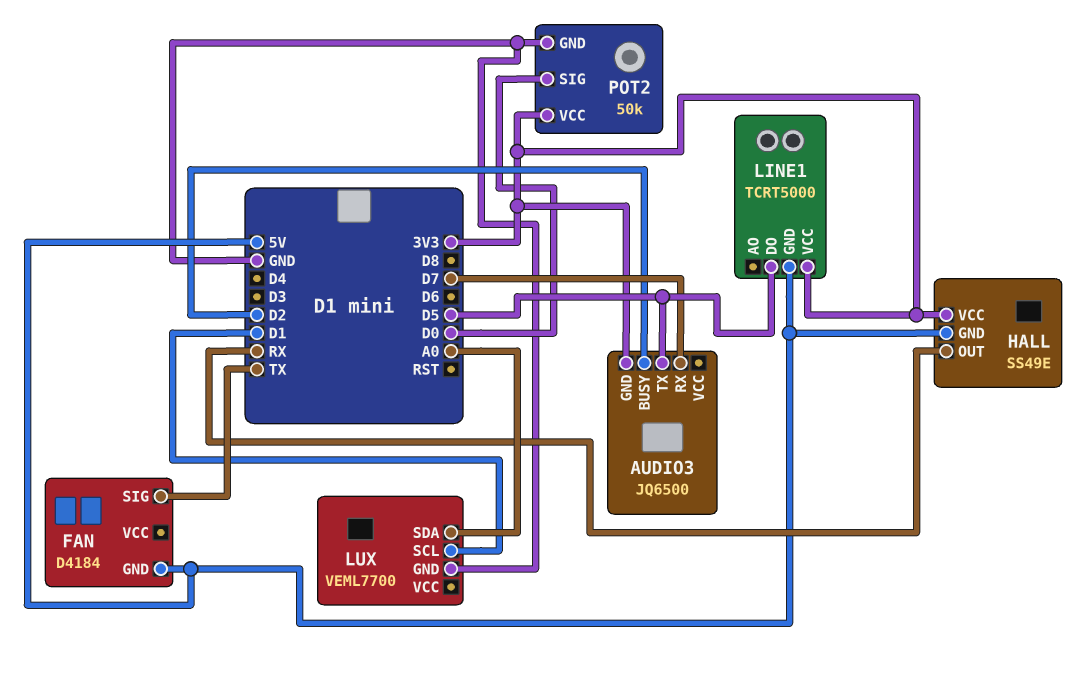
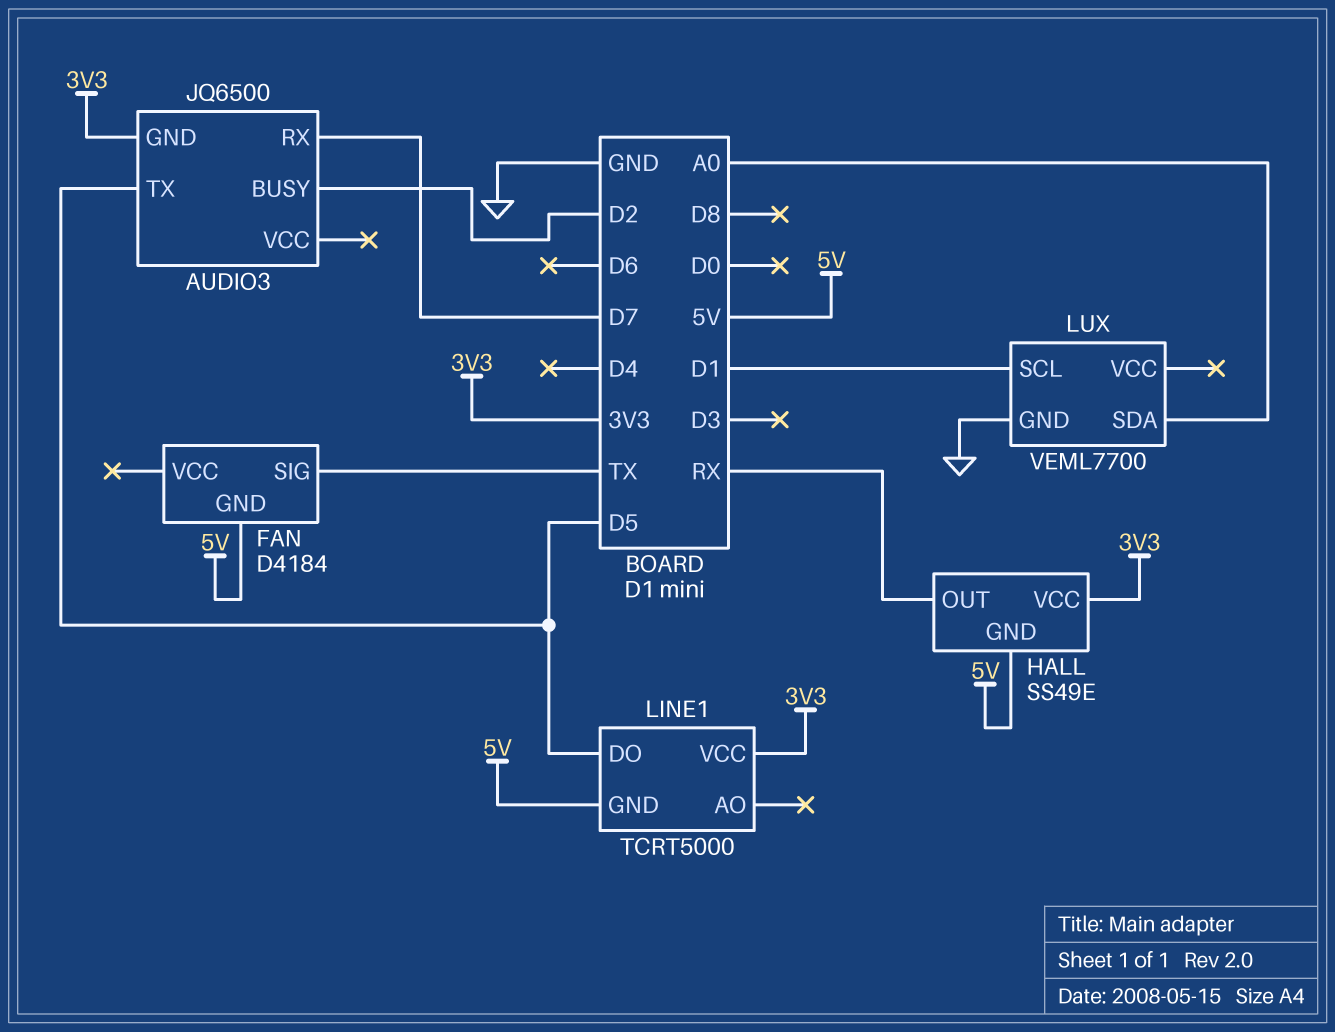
POT2: 50k -> none
POT2 pin GND: GND -> none
POT2 pin SIG: D0 -> none
POT2 pin VCC: 3V3 -> none

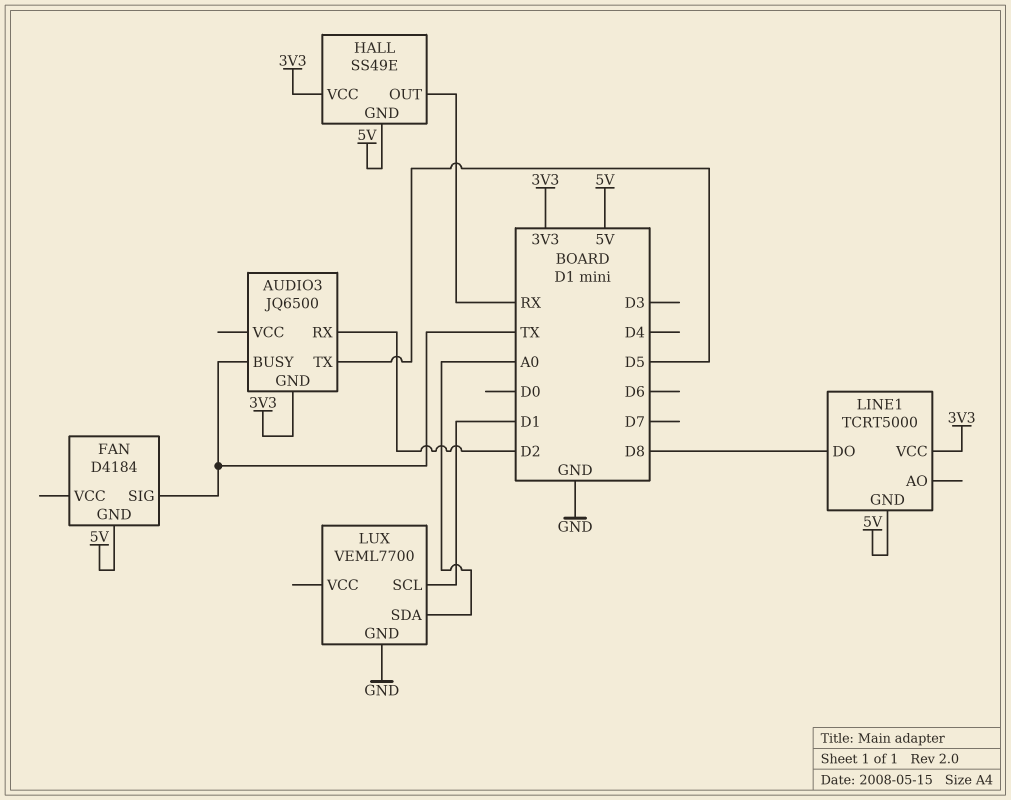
AUDIO3 pin BUSY: D2 -> TX
AUDIO3 pin RX: D7 -> D2
LINE1 pin DO: D5 -> D8

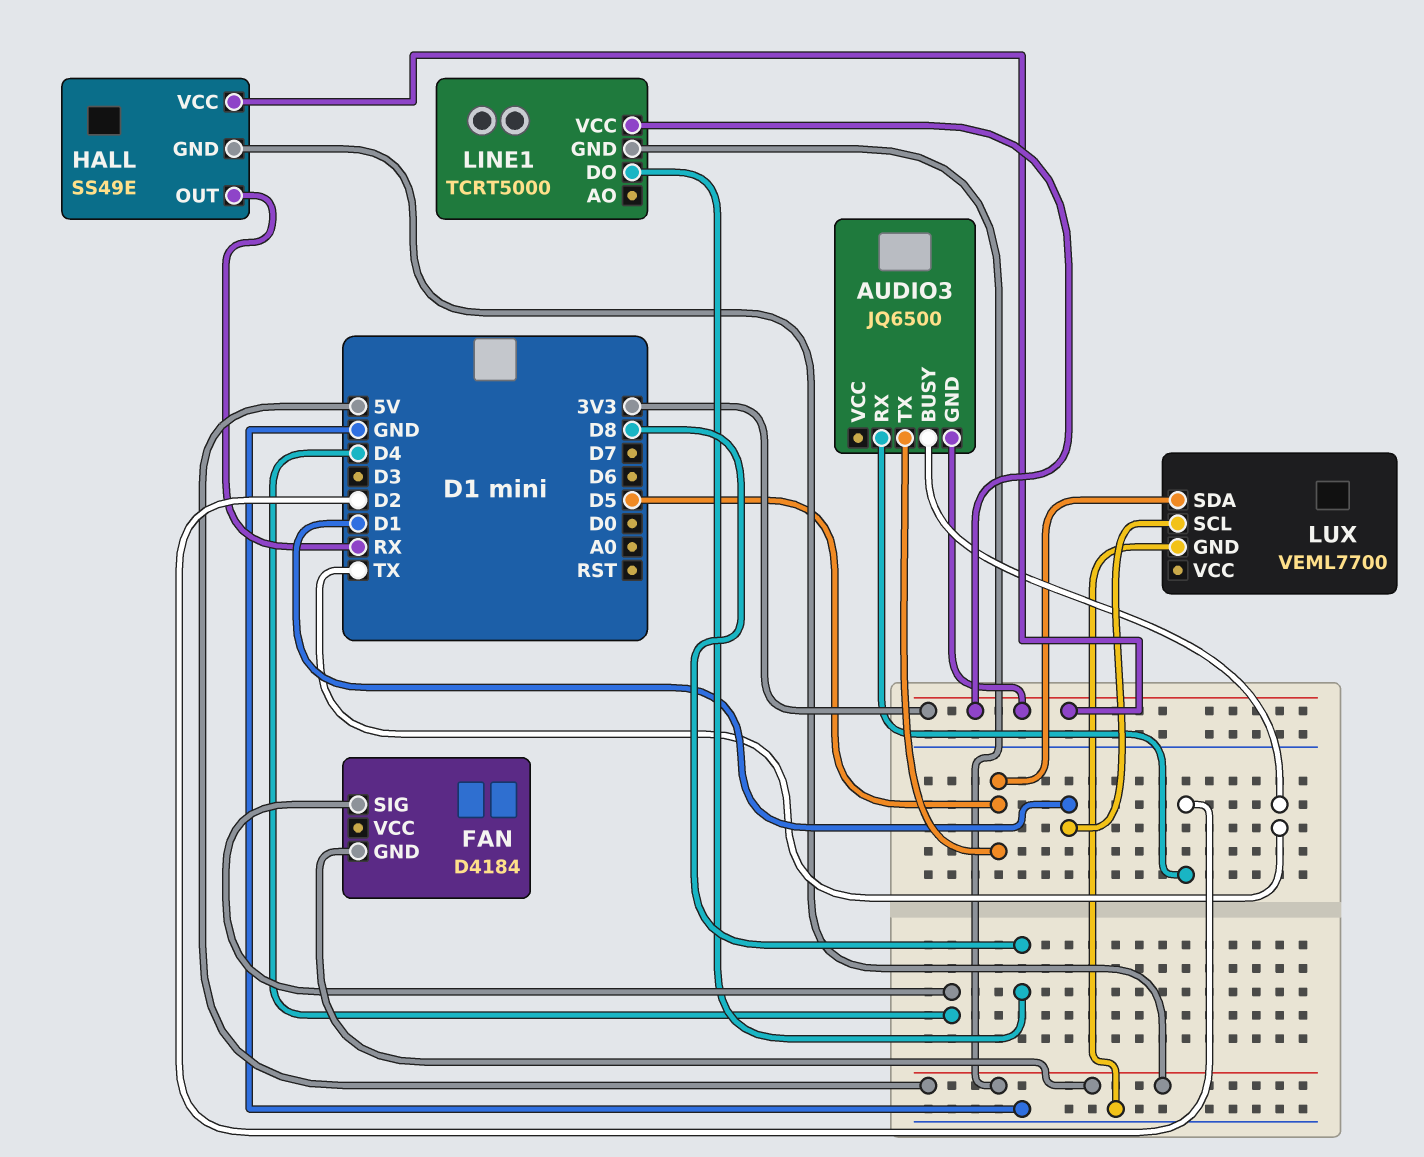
FAN pin SIG: TX -> D4
LUX pin SDA: A0 -> D5

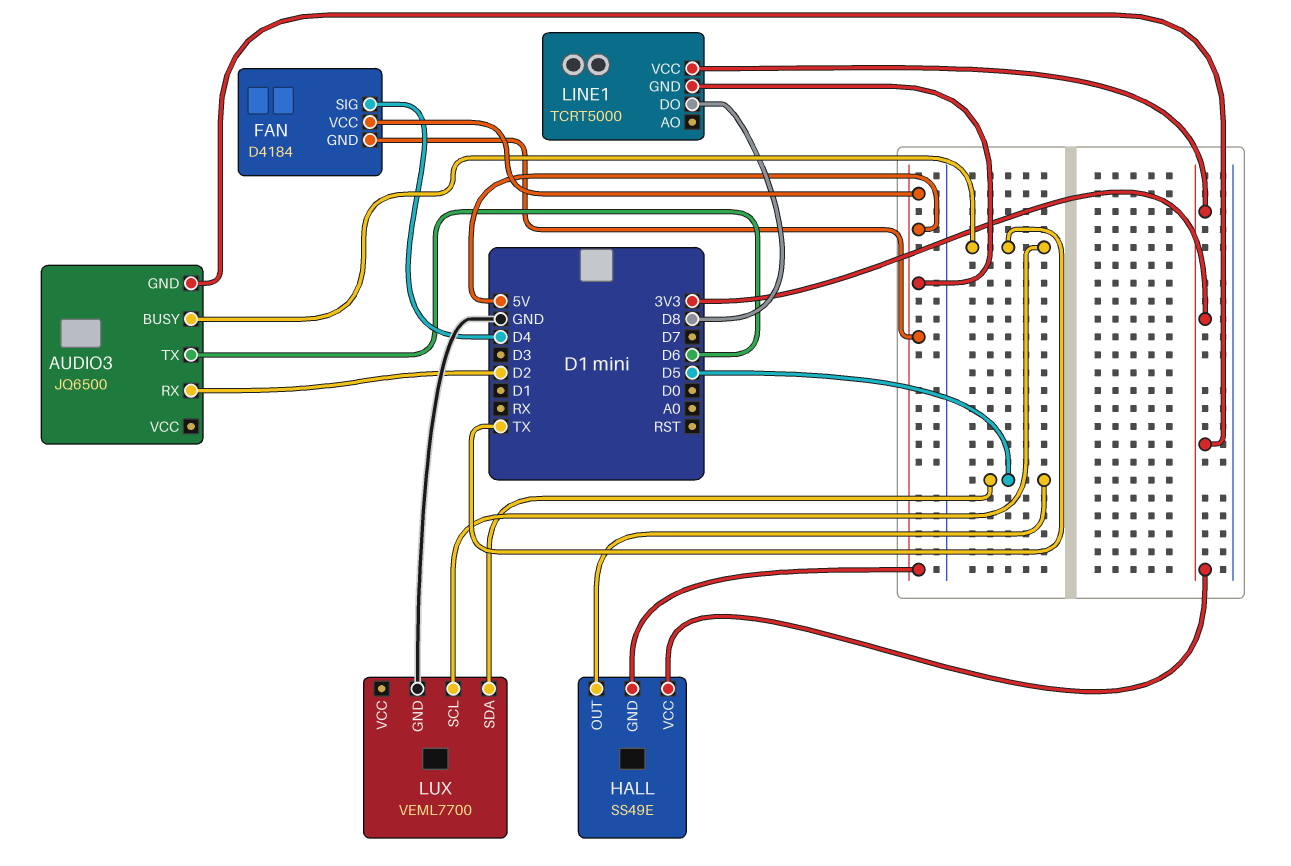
AUDIO3 pin TX: D5 -> D6
FAN pin VCC: none -> 5V
HALL pin OUT: RX -> D5
LUX pin SCL: D1 -> TX

